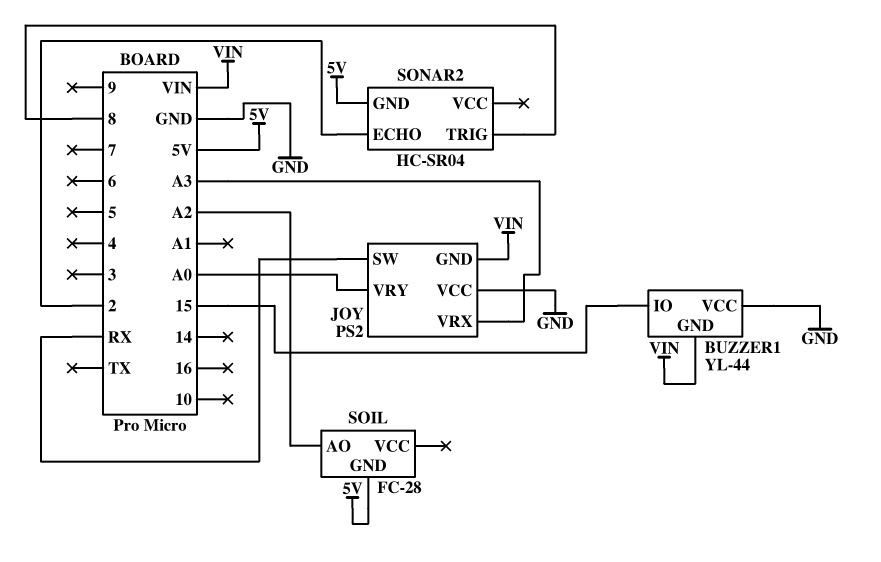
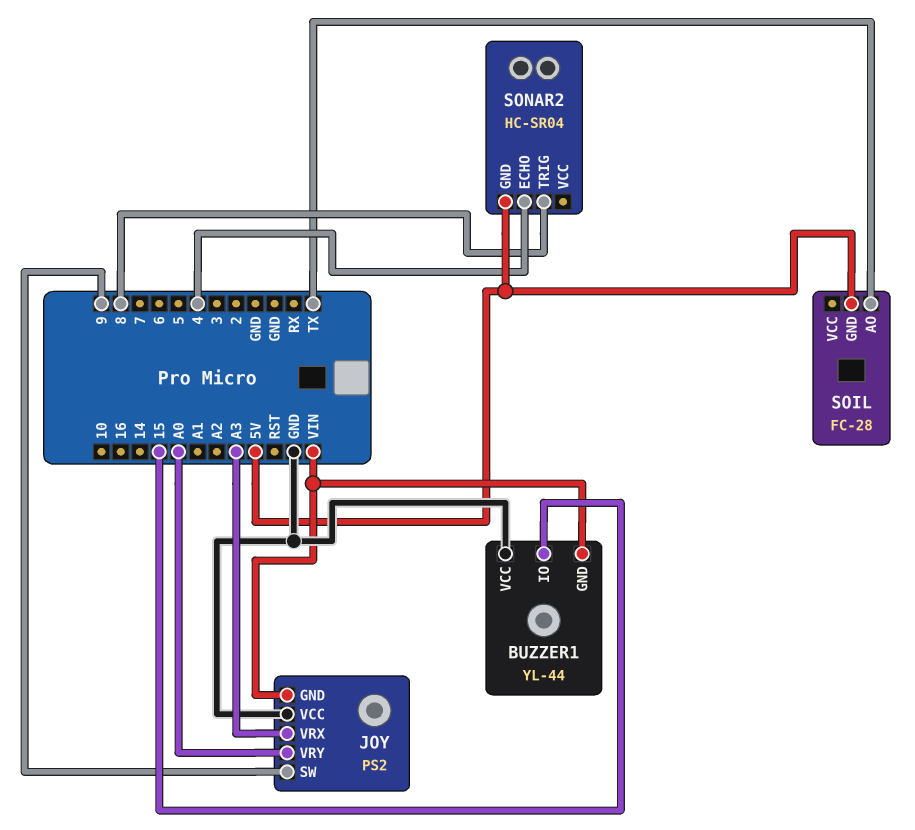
JOY pin SW: RX -> 9
SOIL pin AO: A2 -> TX
SONAR2 pin ECHO: 2 -> 4

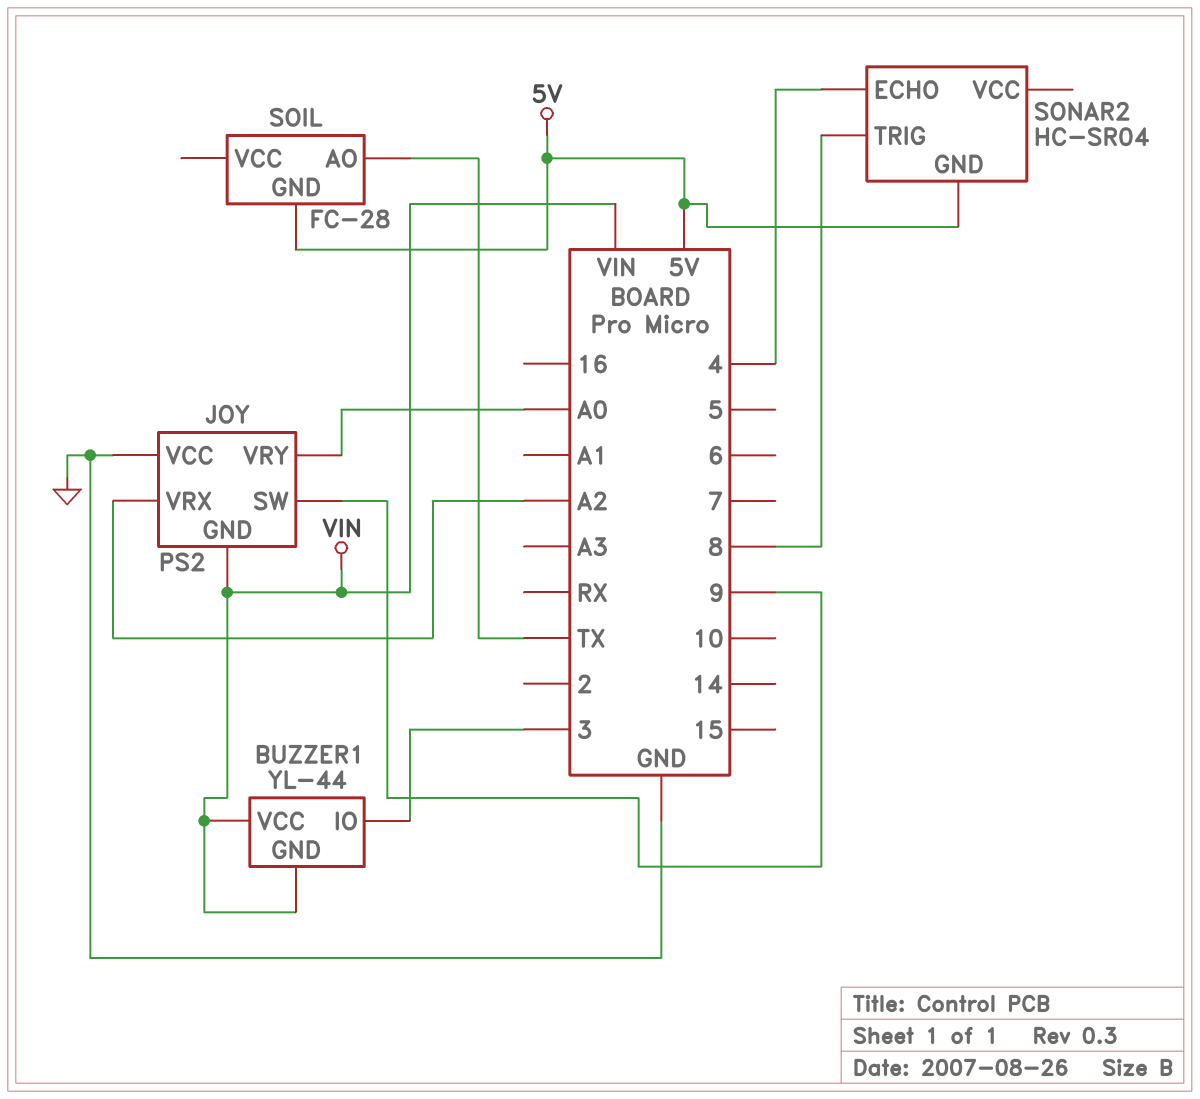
BUZZER1 pin IO: 15 -> 3
BUZZER1 pin VCC: GND -> VIN
JOY pin VRX: A3 -> A2

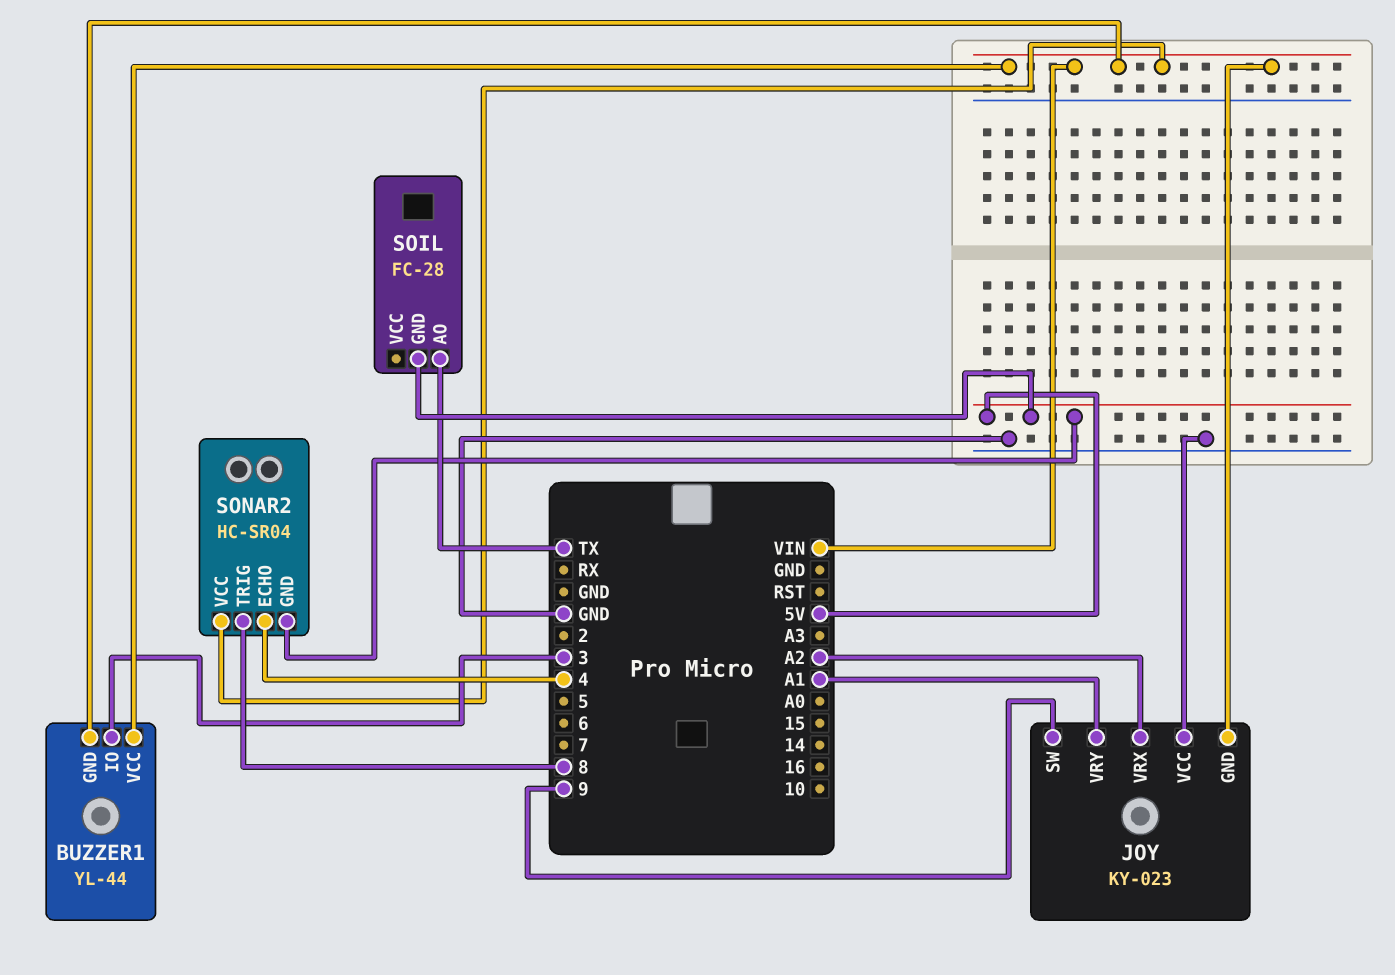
JOY: PS2 -> KY-023
JOY pin VRY: A0 -> A1
SONAR2 pin VCC: none -> VIN

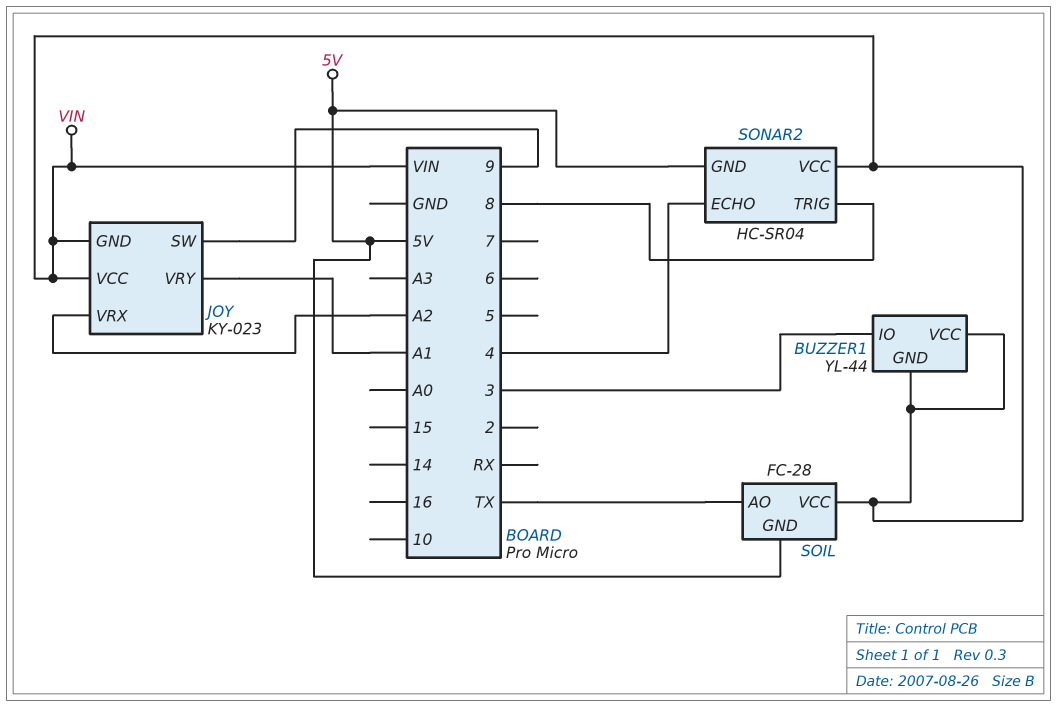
JOY pin VCC: GND -> VIN
SOIL pin VCC: none -> VIN

